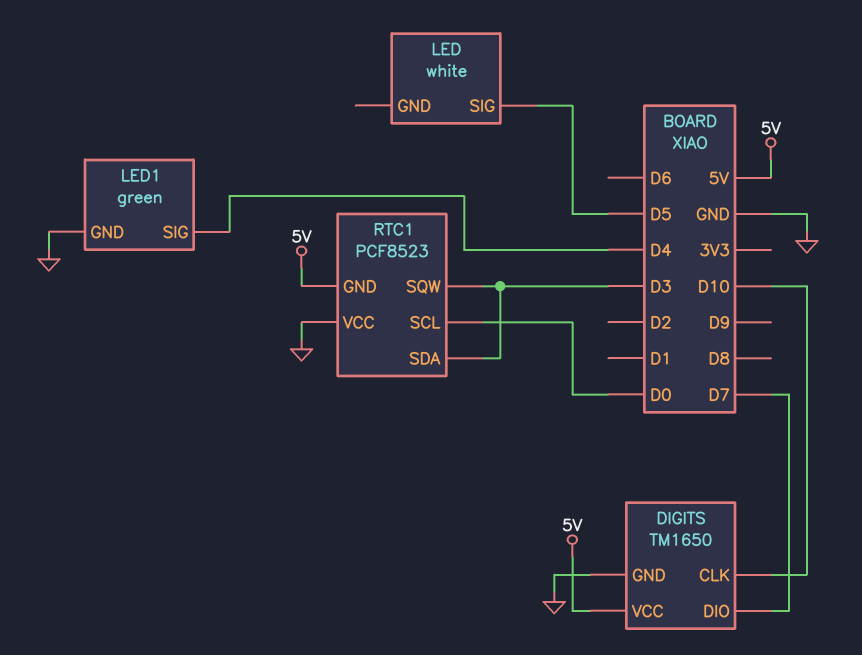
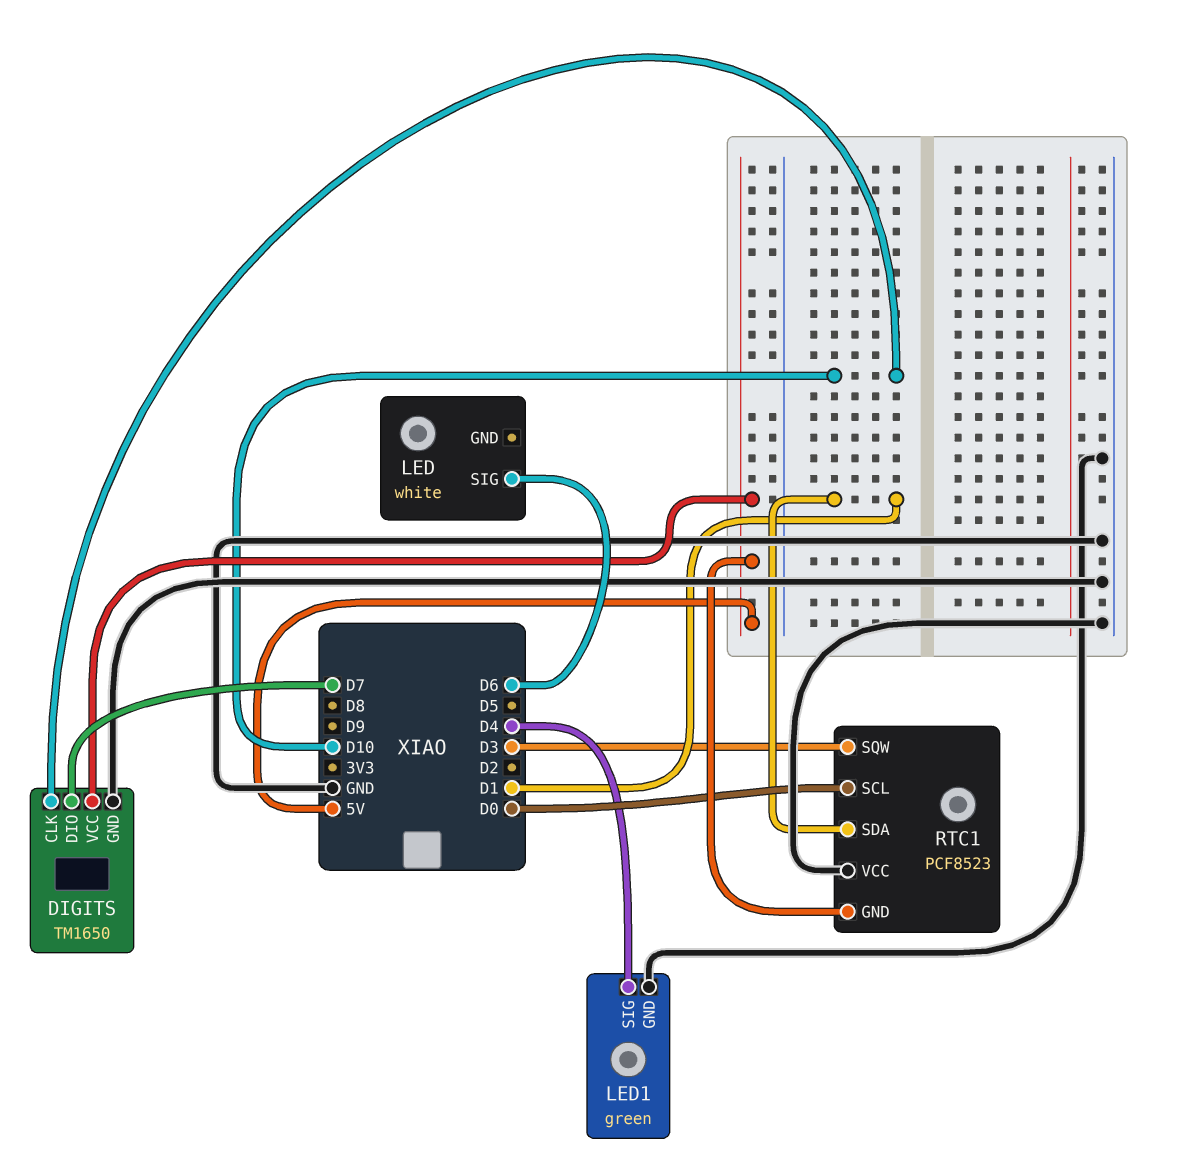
LED pin SIG: D5 -> D6
RTC1 pin SDA: D3 -> D1

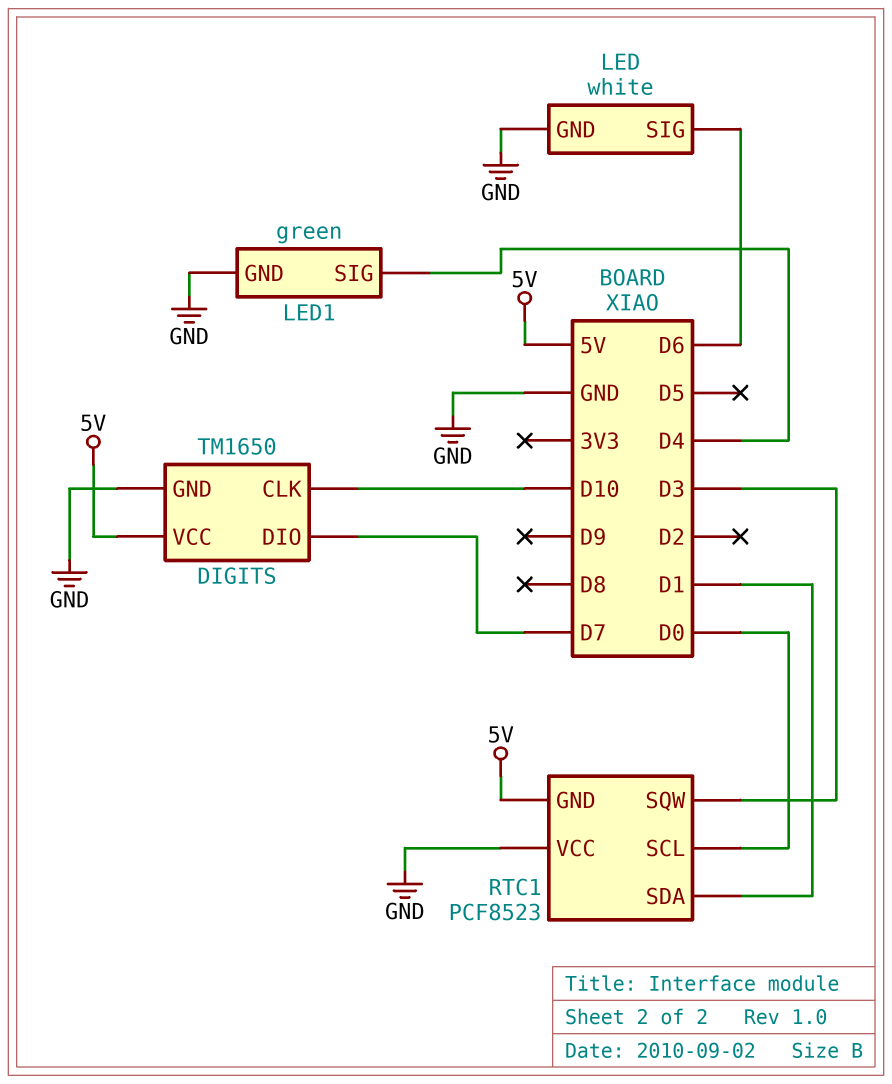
LED pin GND: none -> GND

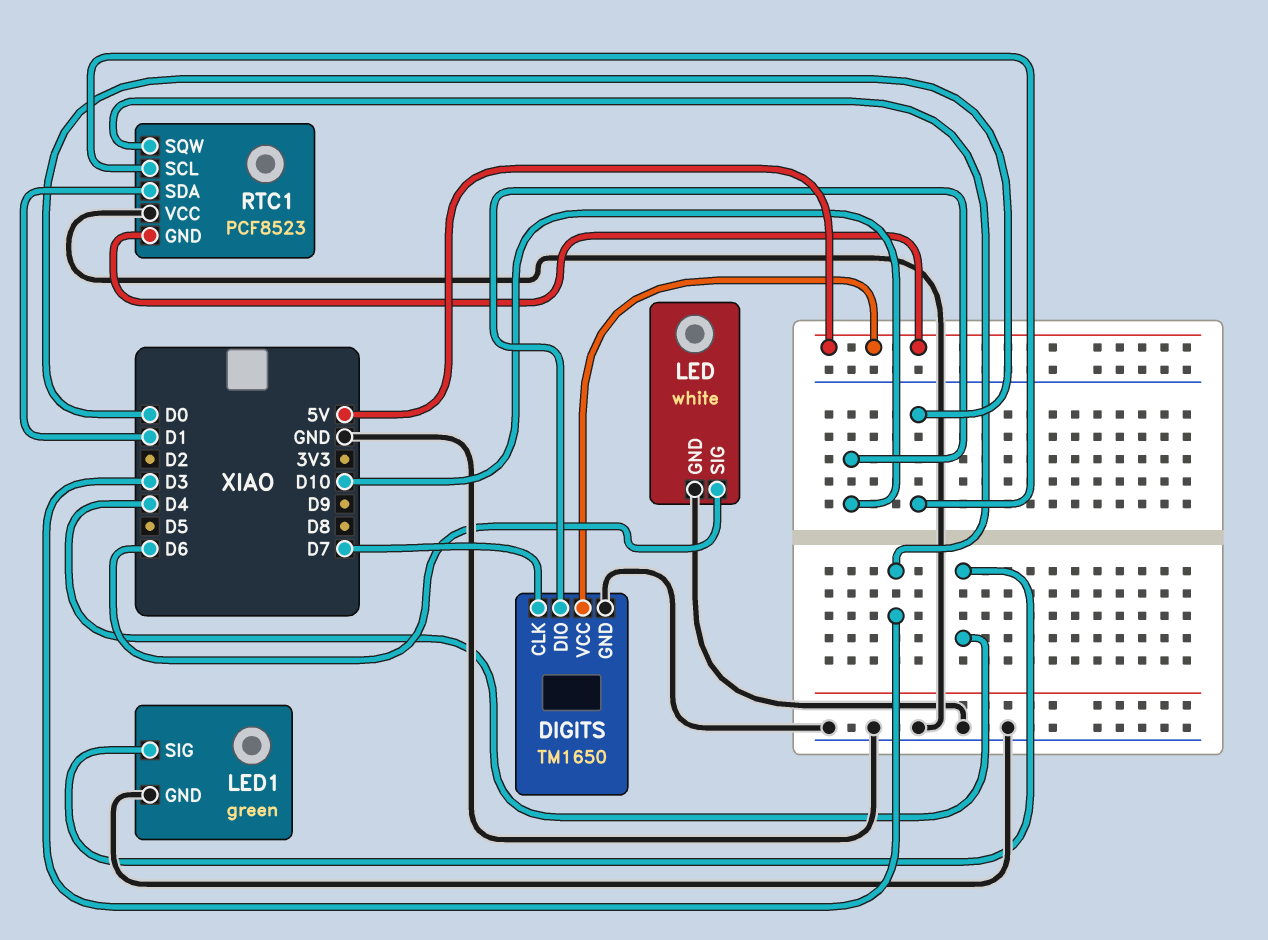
DIGITS pin CLK: D10 -> D7
DIGITS pin DIO: D7 -> D10

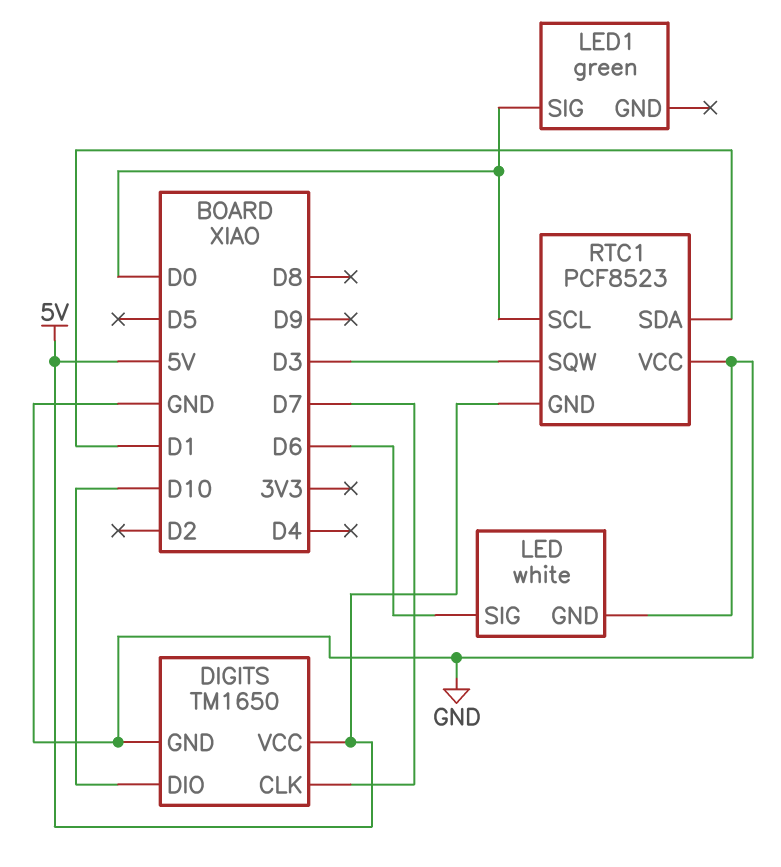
LED1 pin GND: GND -> none
LED1 pin SIG: D4 -> D0

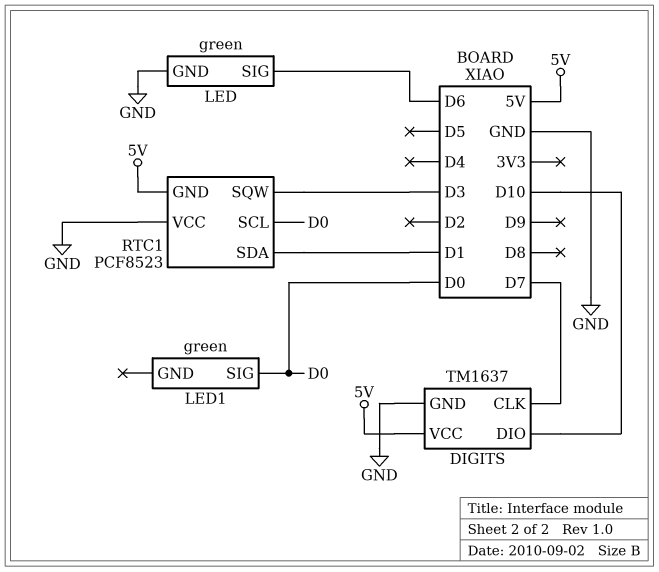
DIGITS: TM1650 -> TM1637
LED: white -> green

